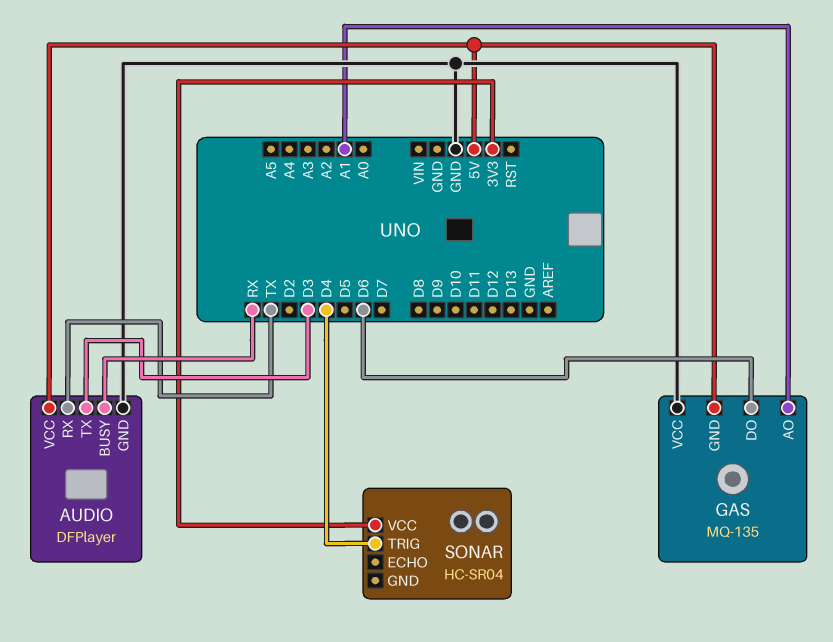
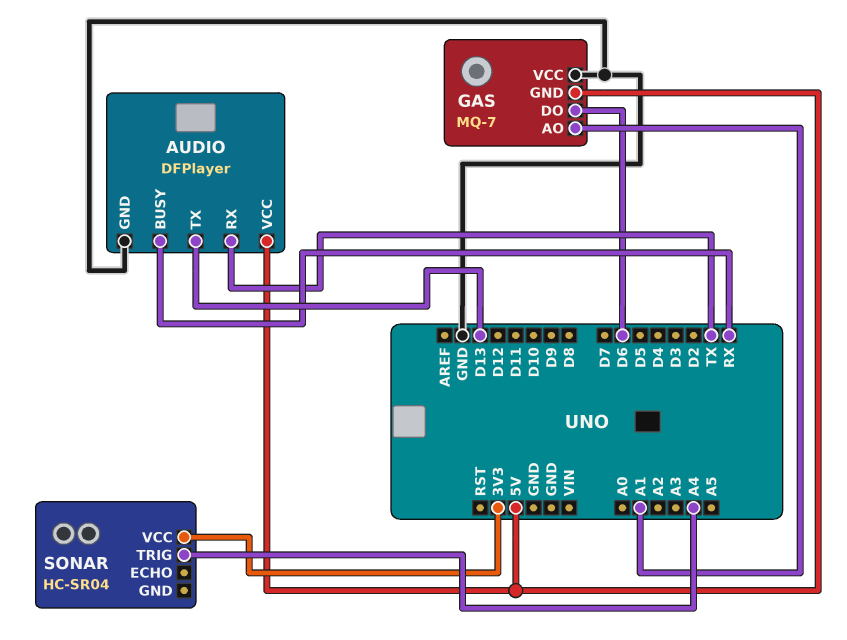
AUDIO pin TX: D3 -> D13
GAS: MQ-135 -> MQ-7
SONAR pin TRIG: D4 -> A4

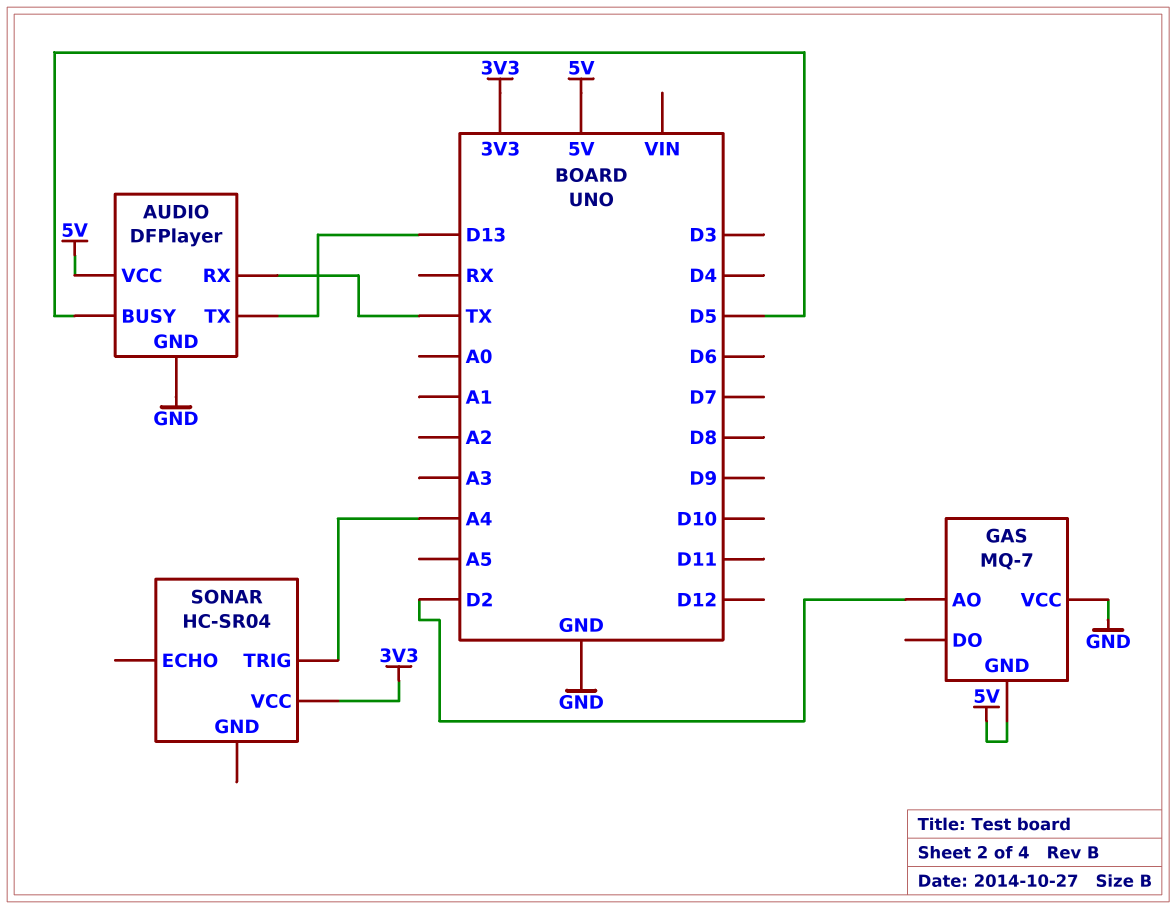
AUDIO pin BUSY: RX -> D5
GAS pin AO: A1 -> D2
GAS pin DO: D6 -> none

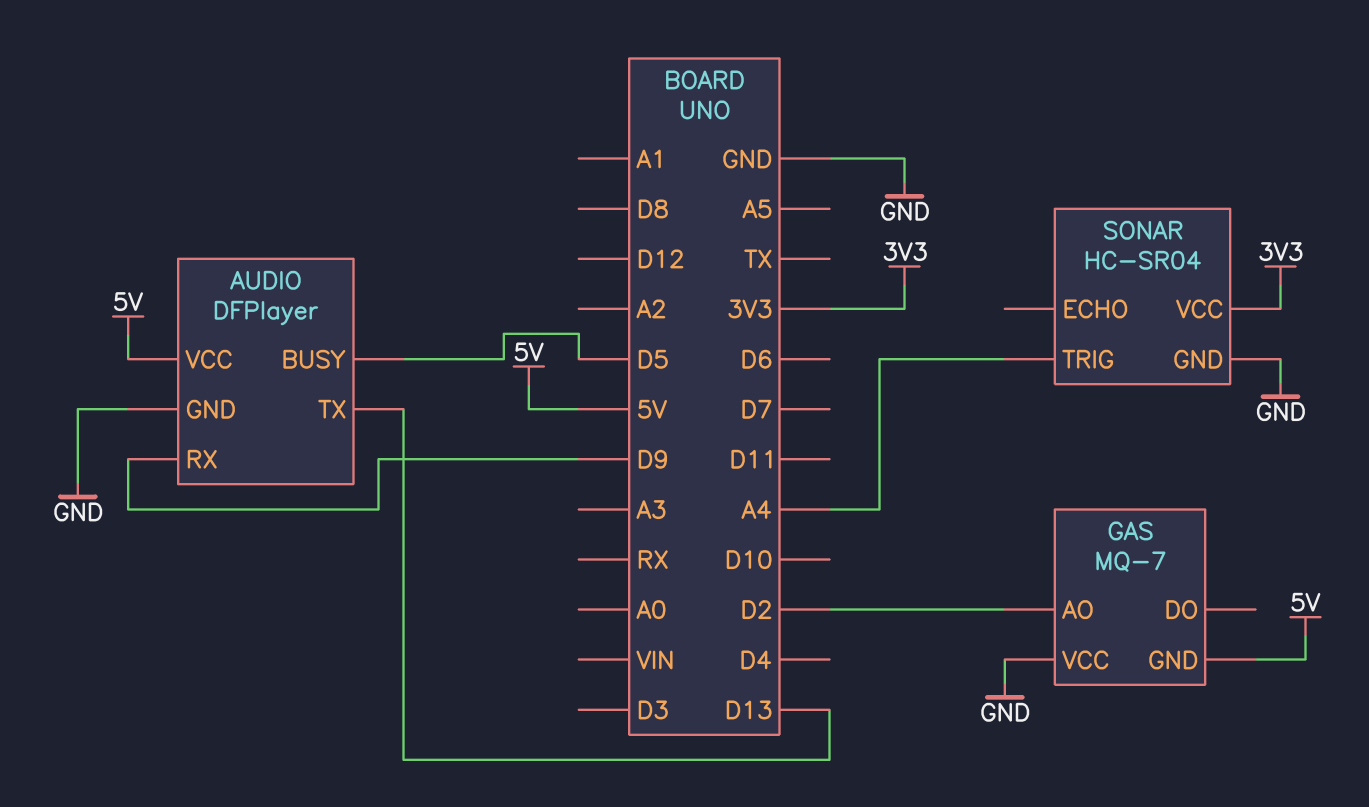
AUDIO pin RX: TX -> D9
SONAR pin GND: none -> GND

